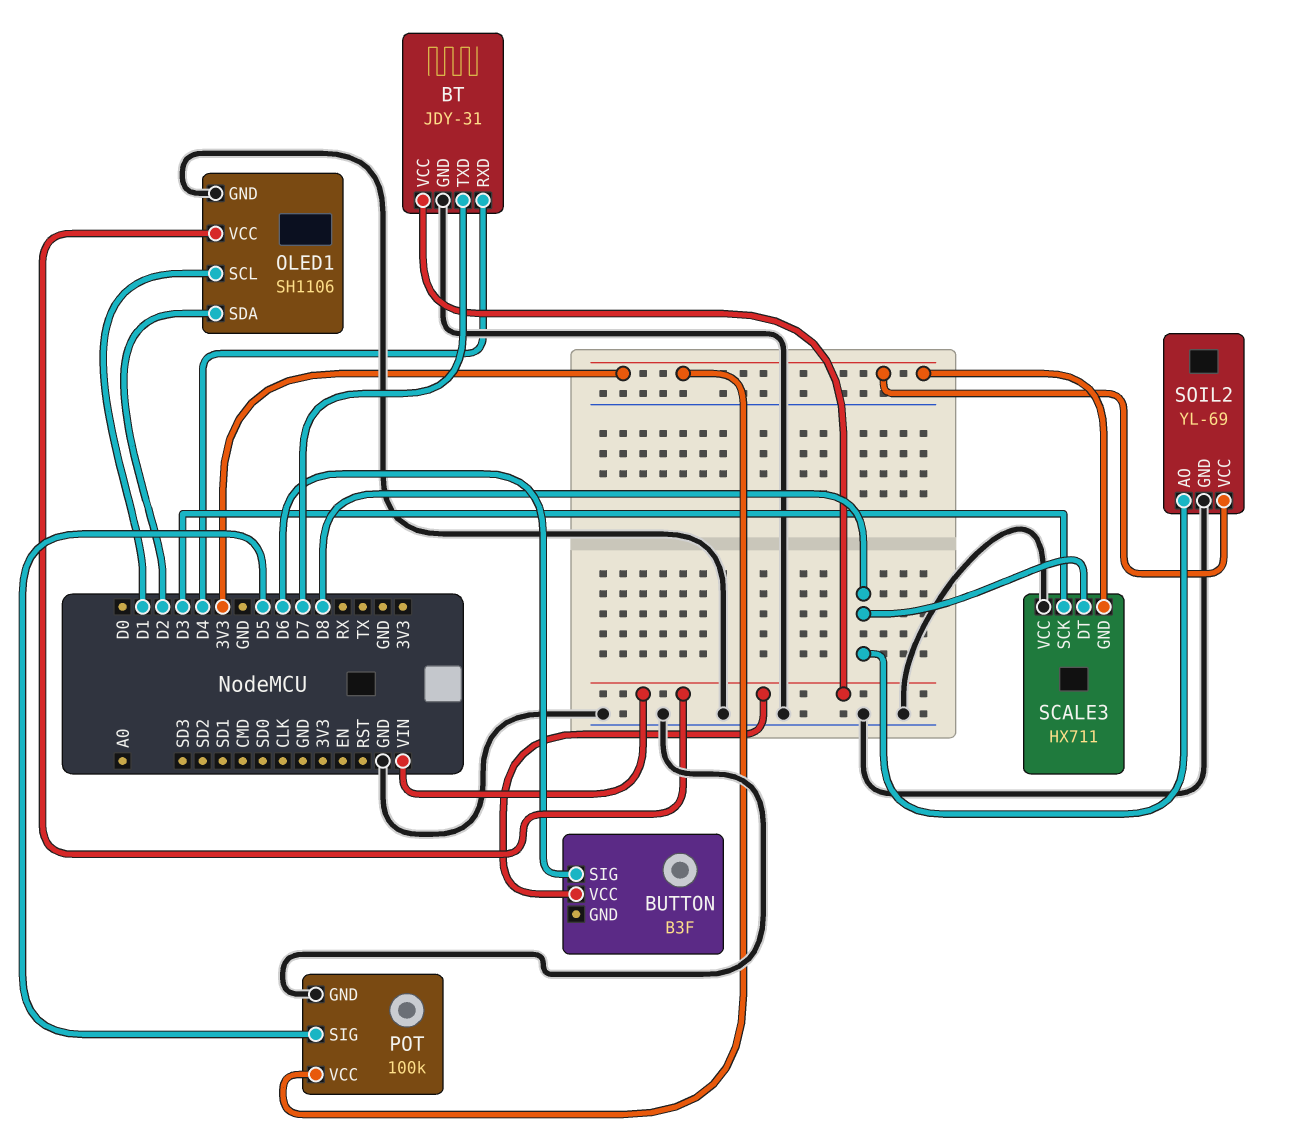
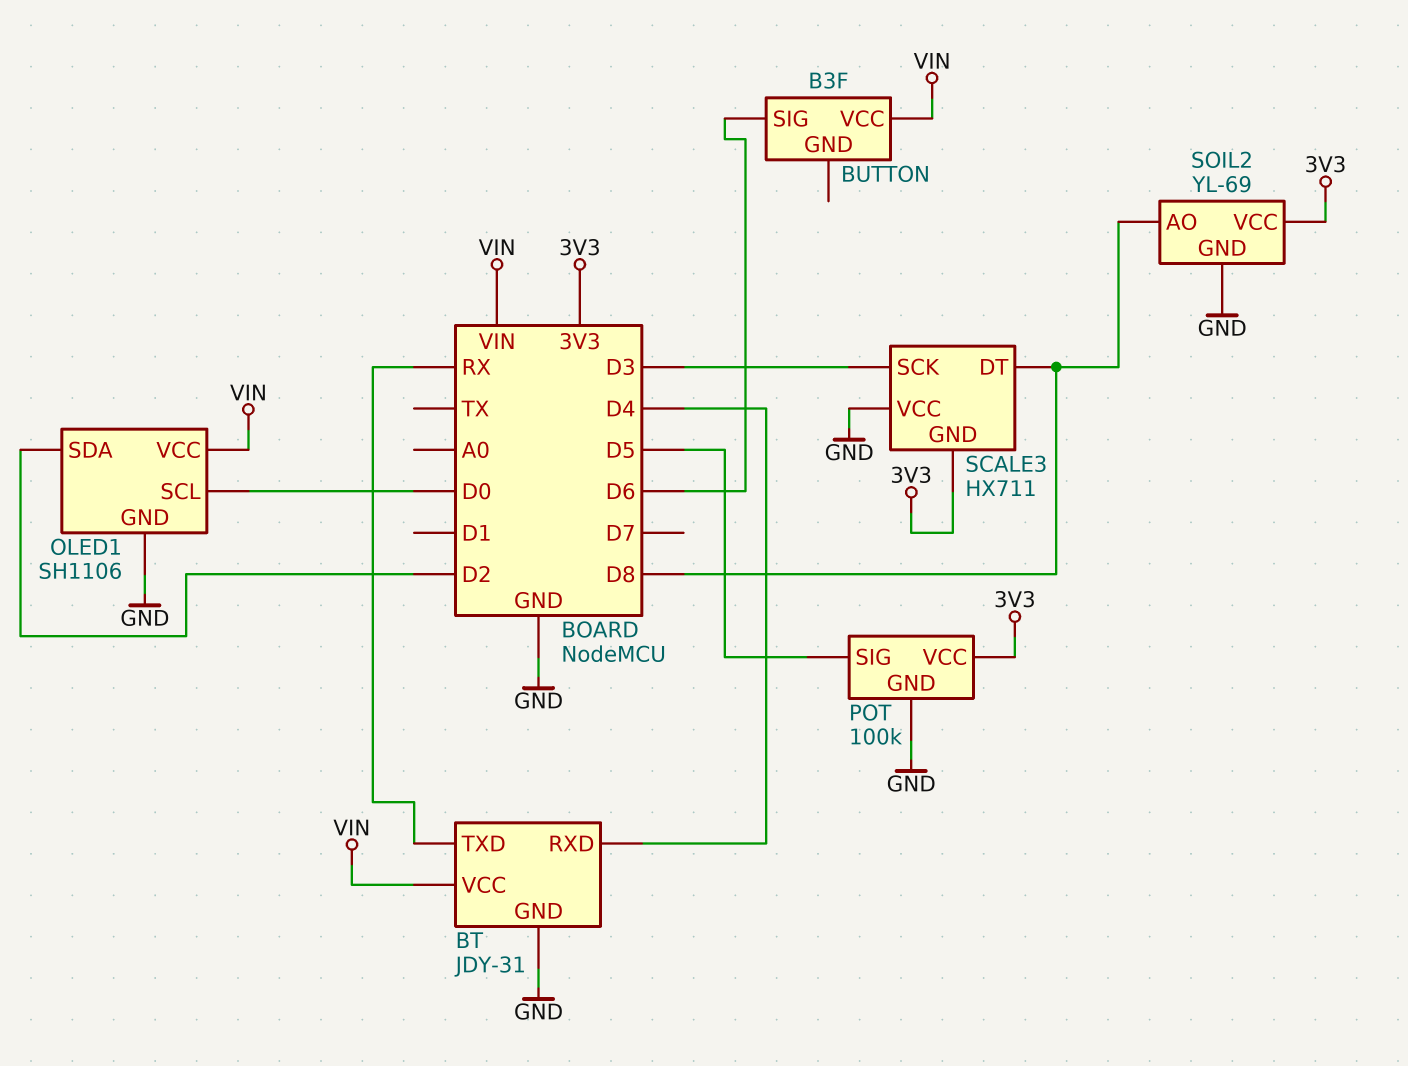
BT pin TXD: D7 -> RX
OLED1 pin SCL: D1 -> D0

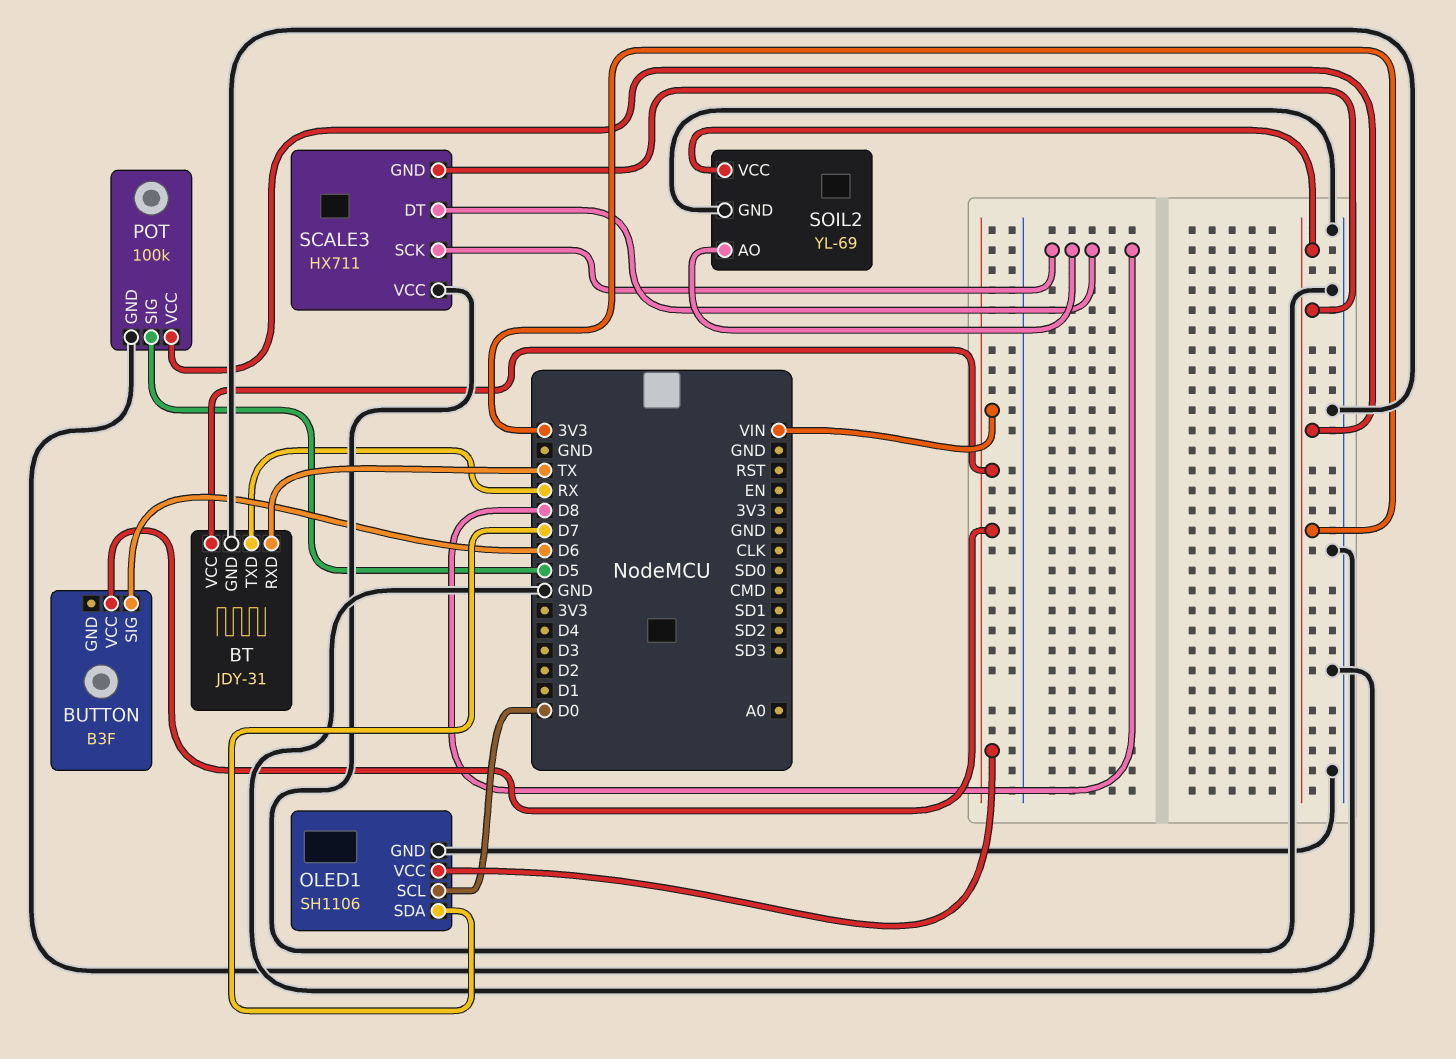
BT pin RXD: D4 -> TX
OLED1 pin SDA: D2 -> D7
SCALE3 pin SCK: D3 -> D8

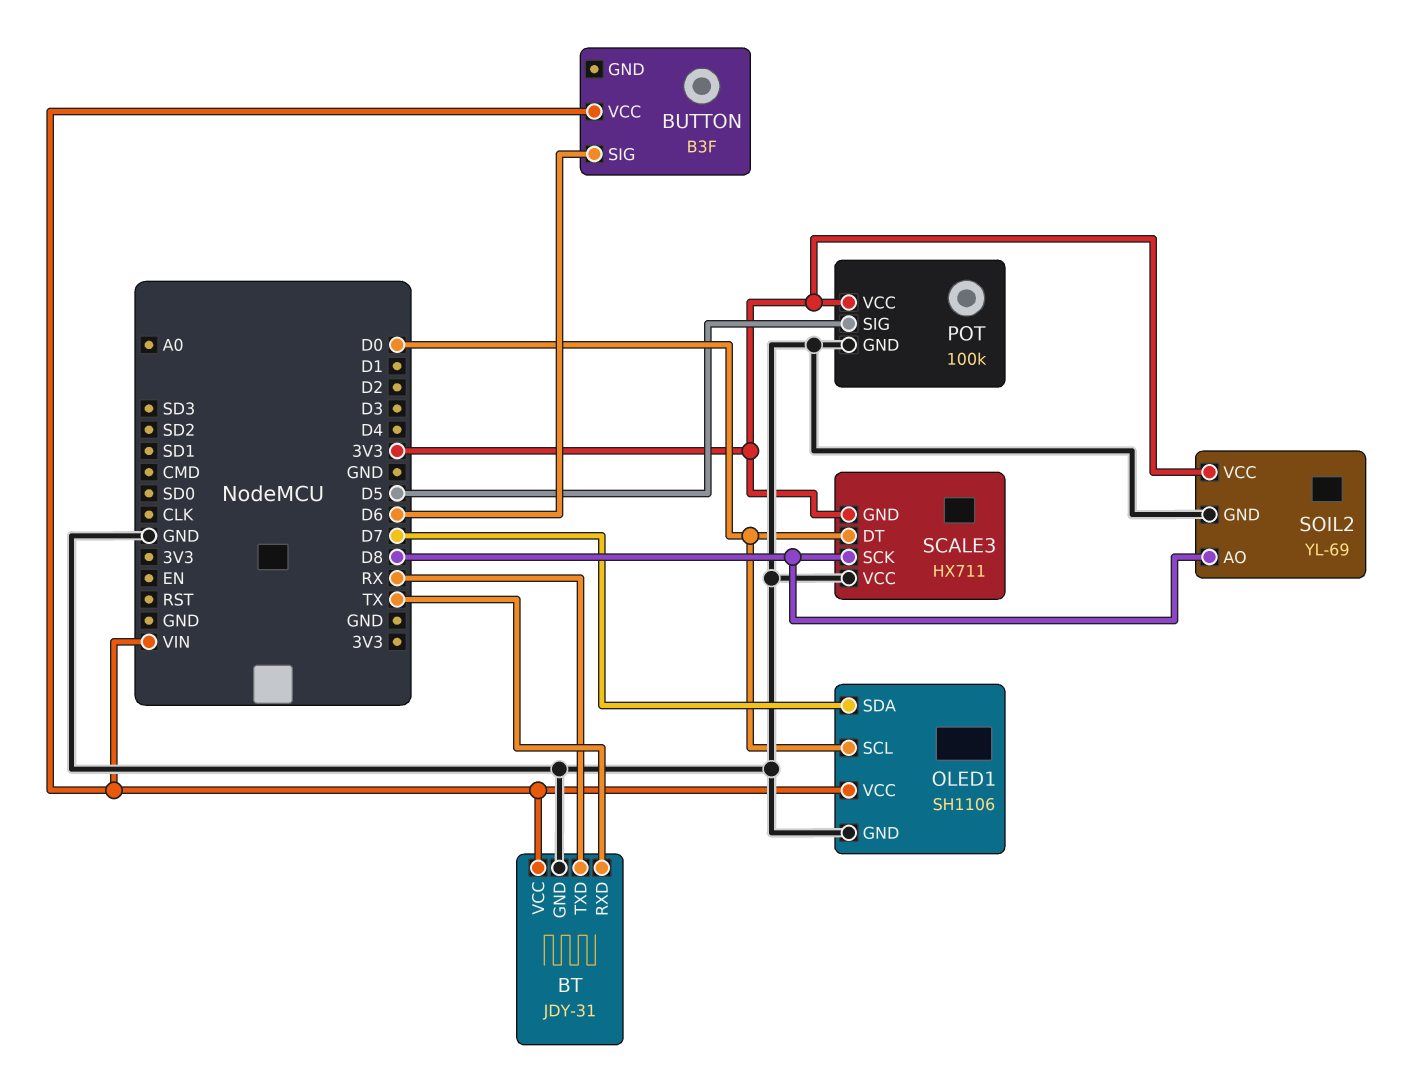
SCALE3 pin DT: D8 -> D0

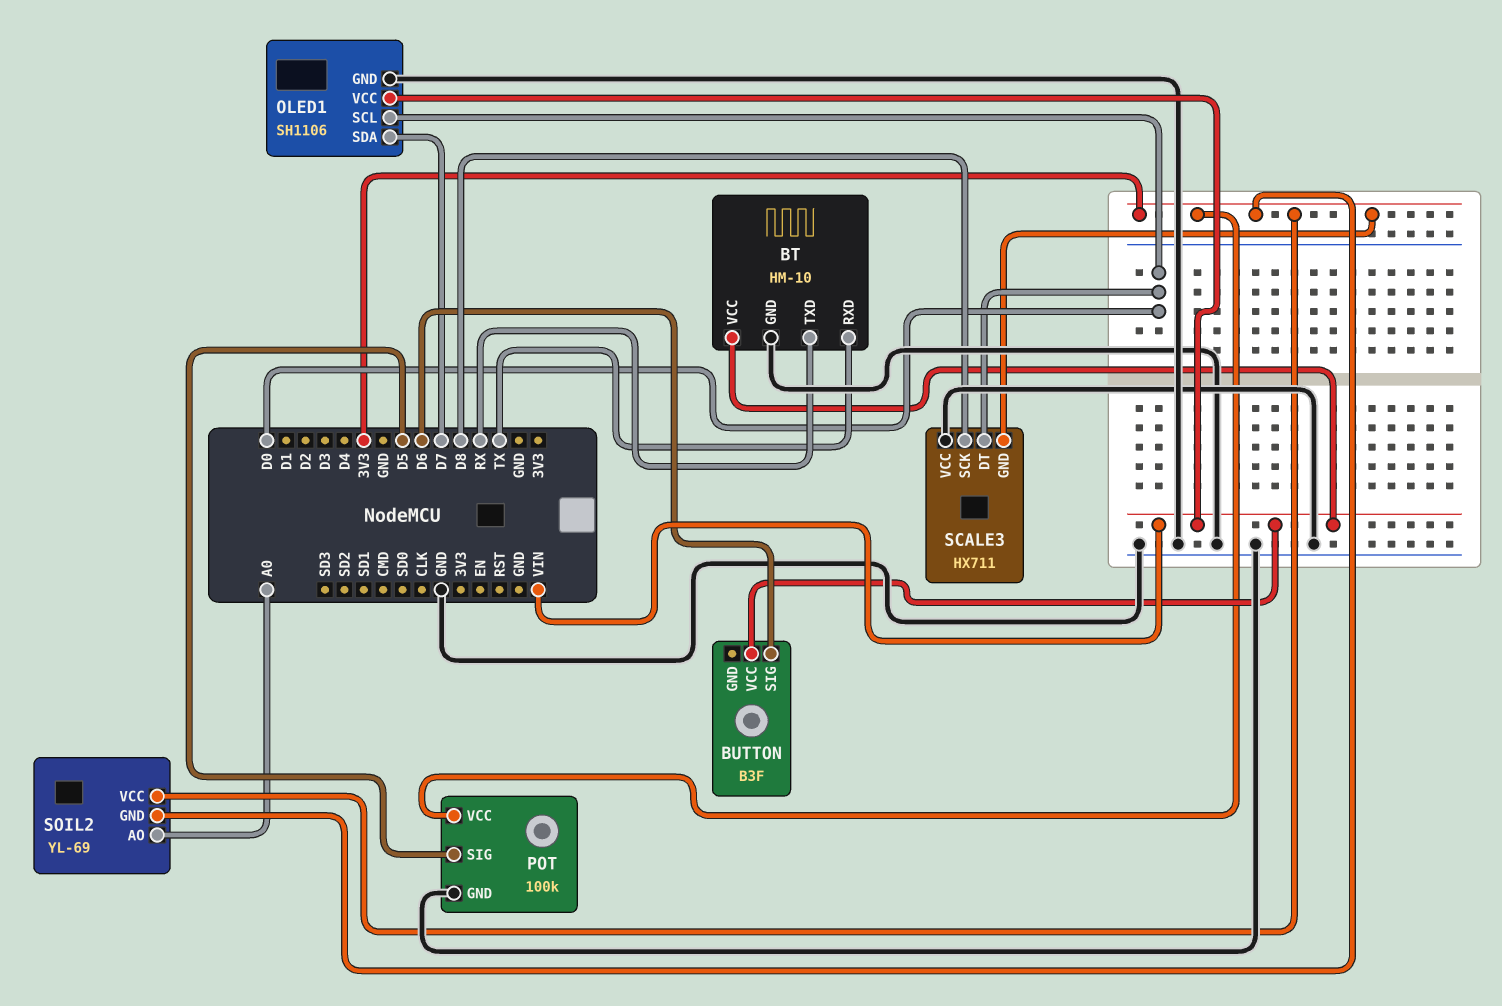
BT: JDY-31 -> HM-10
SOIL2 pin AO: D8 -> A0
SOIL2 pin GND: GND -> 3V3

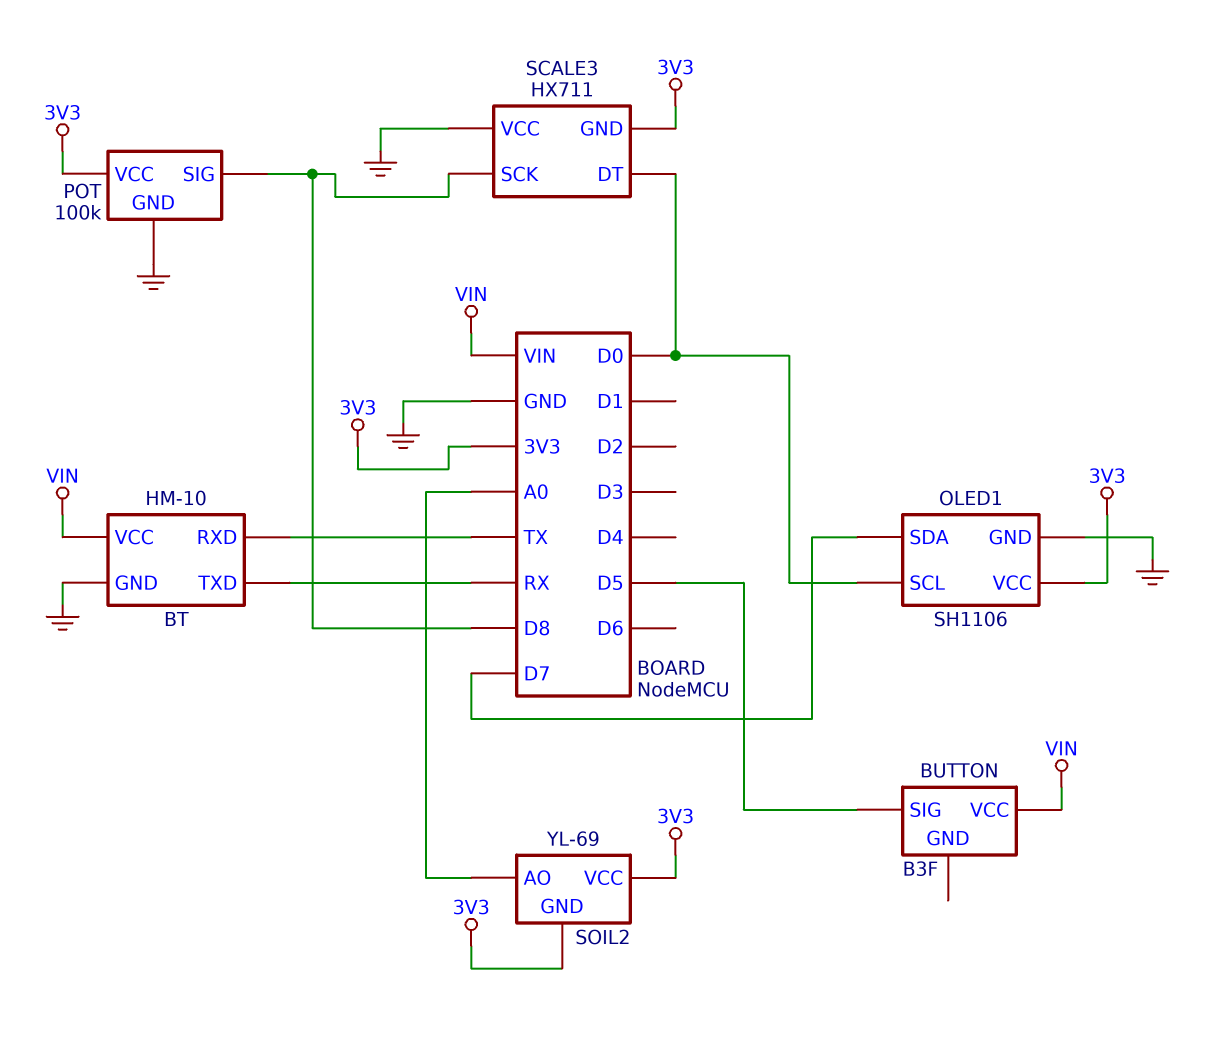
BUTTON pin SIG: D6 -> D5
OLED1 pin VCC: VIN -> 3V3
POT pin SIG: D5 -> D8

